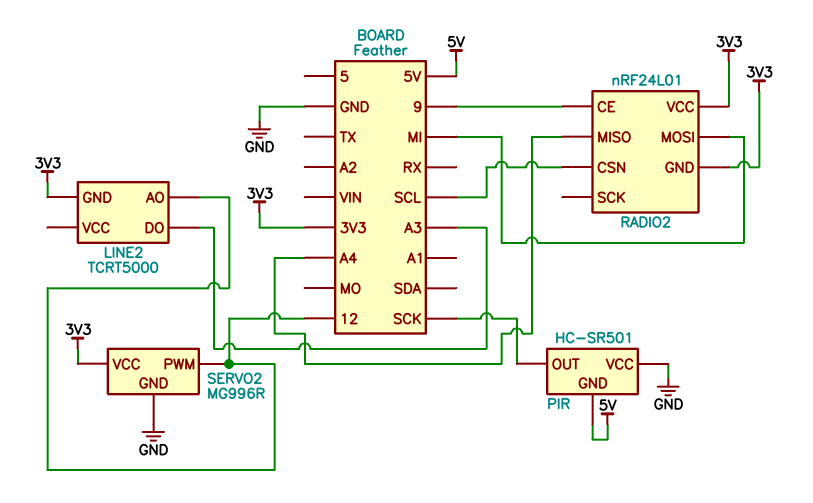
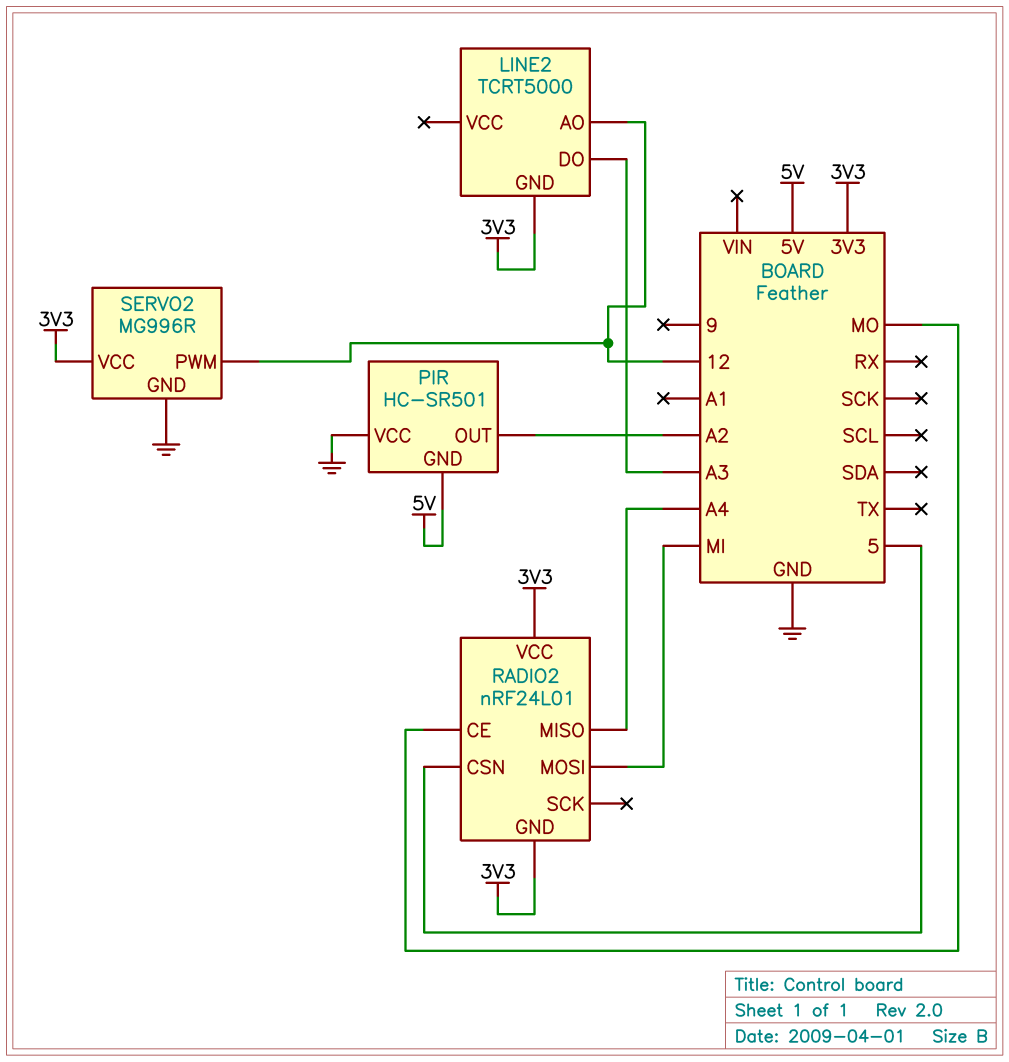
PIR pin OUT: SCK -> A2
RADIO2 pin CE: 9 -> MO
RADIO2 pin CSN: SCL -> 5

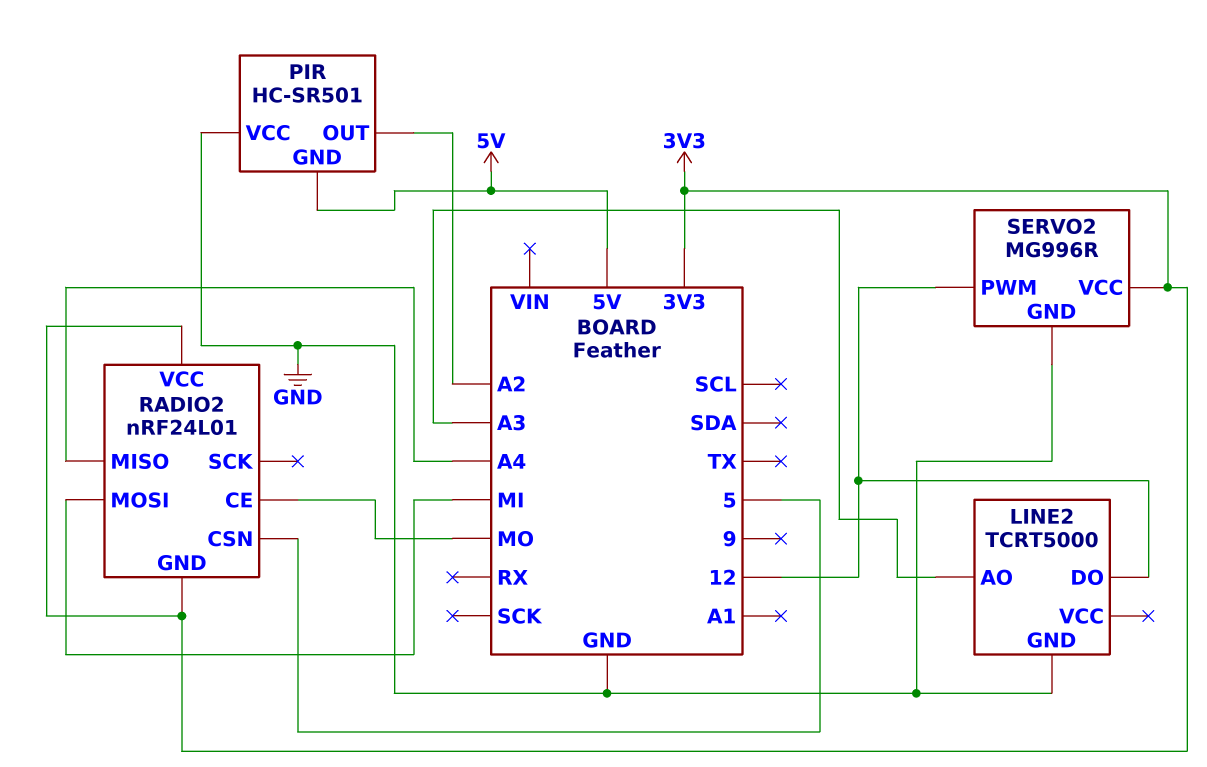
LINE2 pin AO: 12 -> A3
LINE2 pin DO: A3 -> 12
LINE2 pin GND: 3V3 -> GND

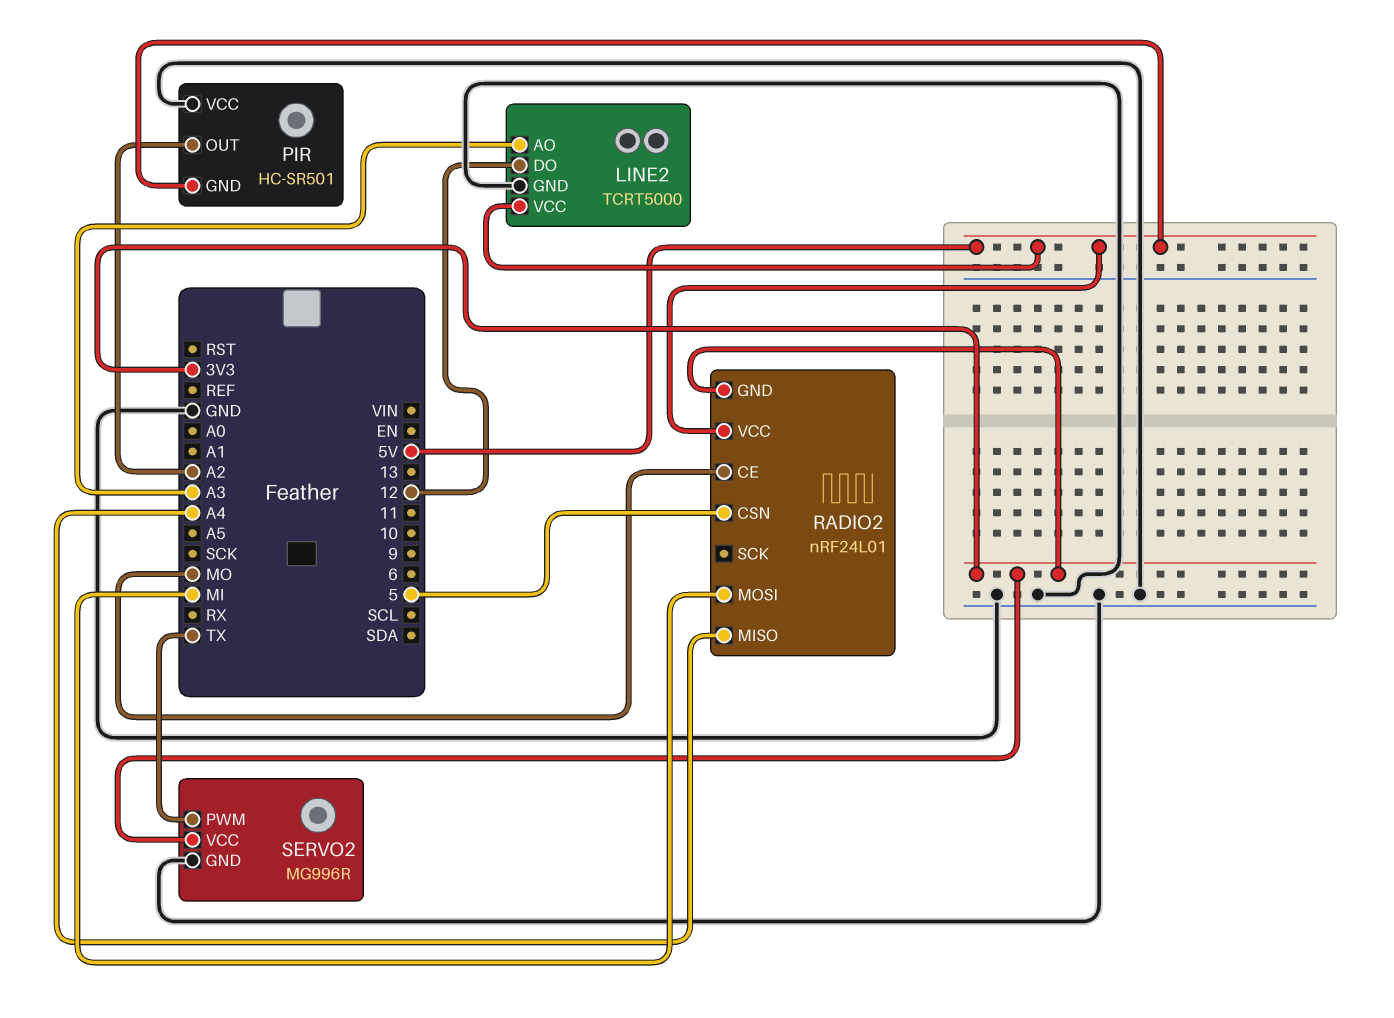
LINE2 pin VCC: none -> 5V
RADIO2 pin VCC: 3V3 -> 5V
SERVO2 pin PWM: 12 -> TX

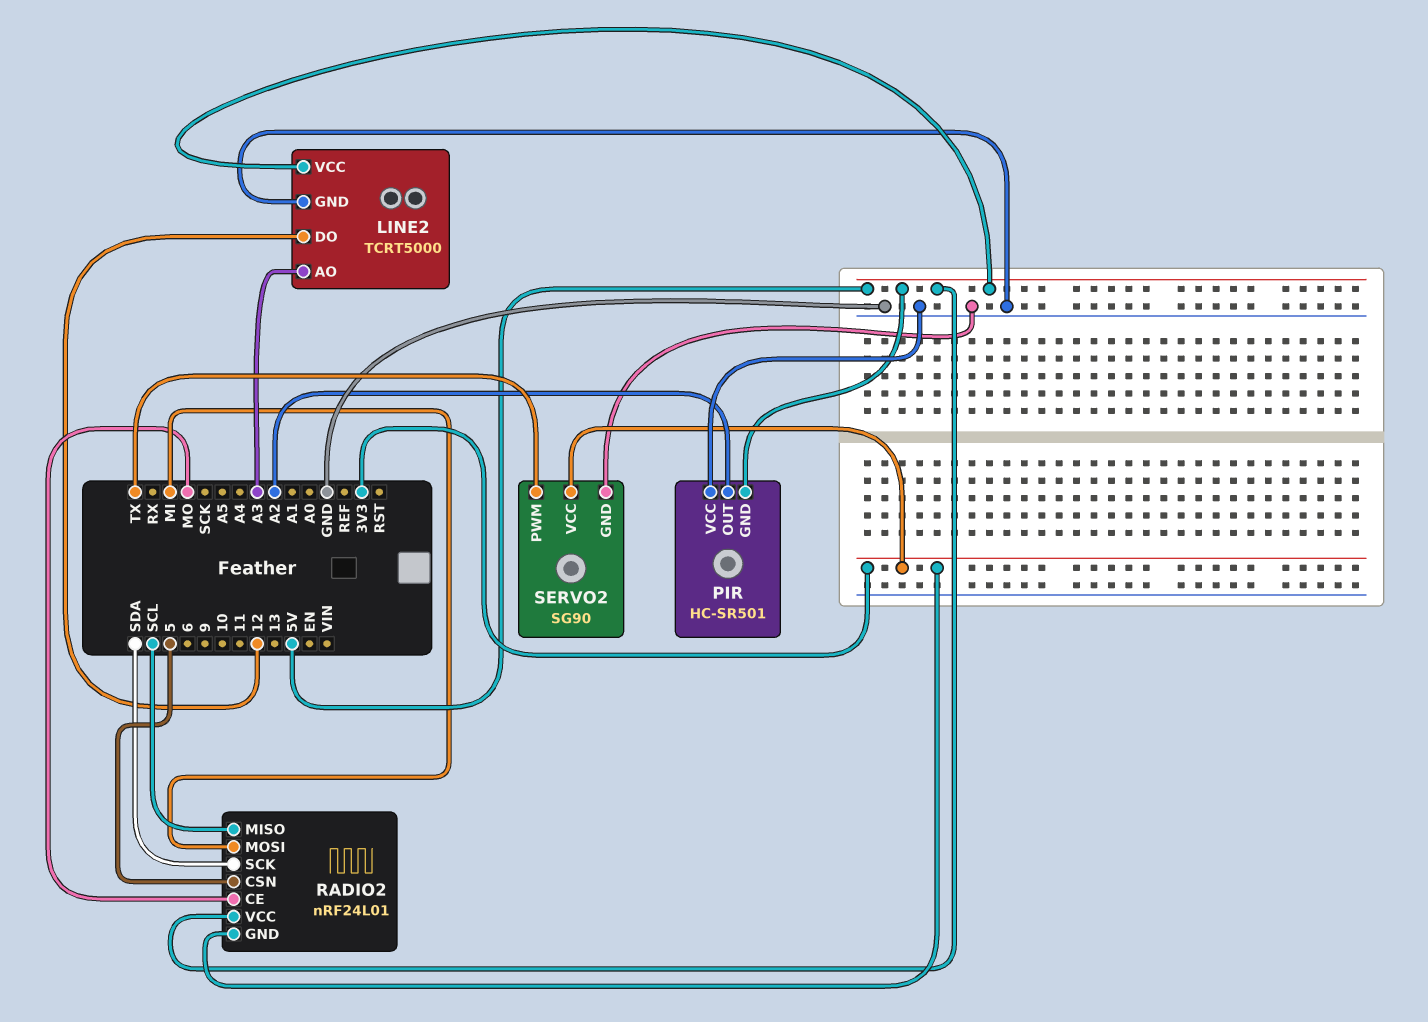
RADIO2 pin MISO: A4 -> SCL
RADIO2 pin SCK: none -> SDA
SERVO2: MG996R -> SG90

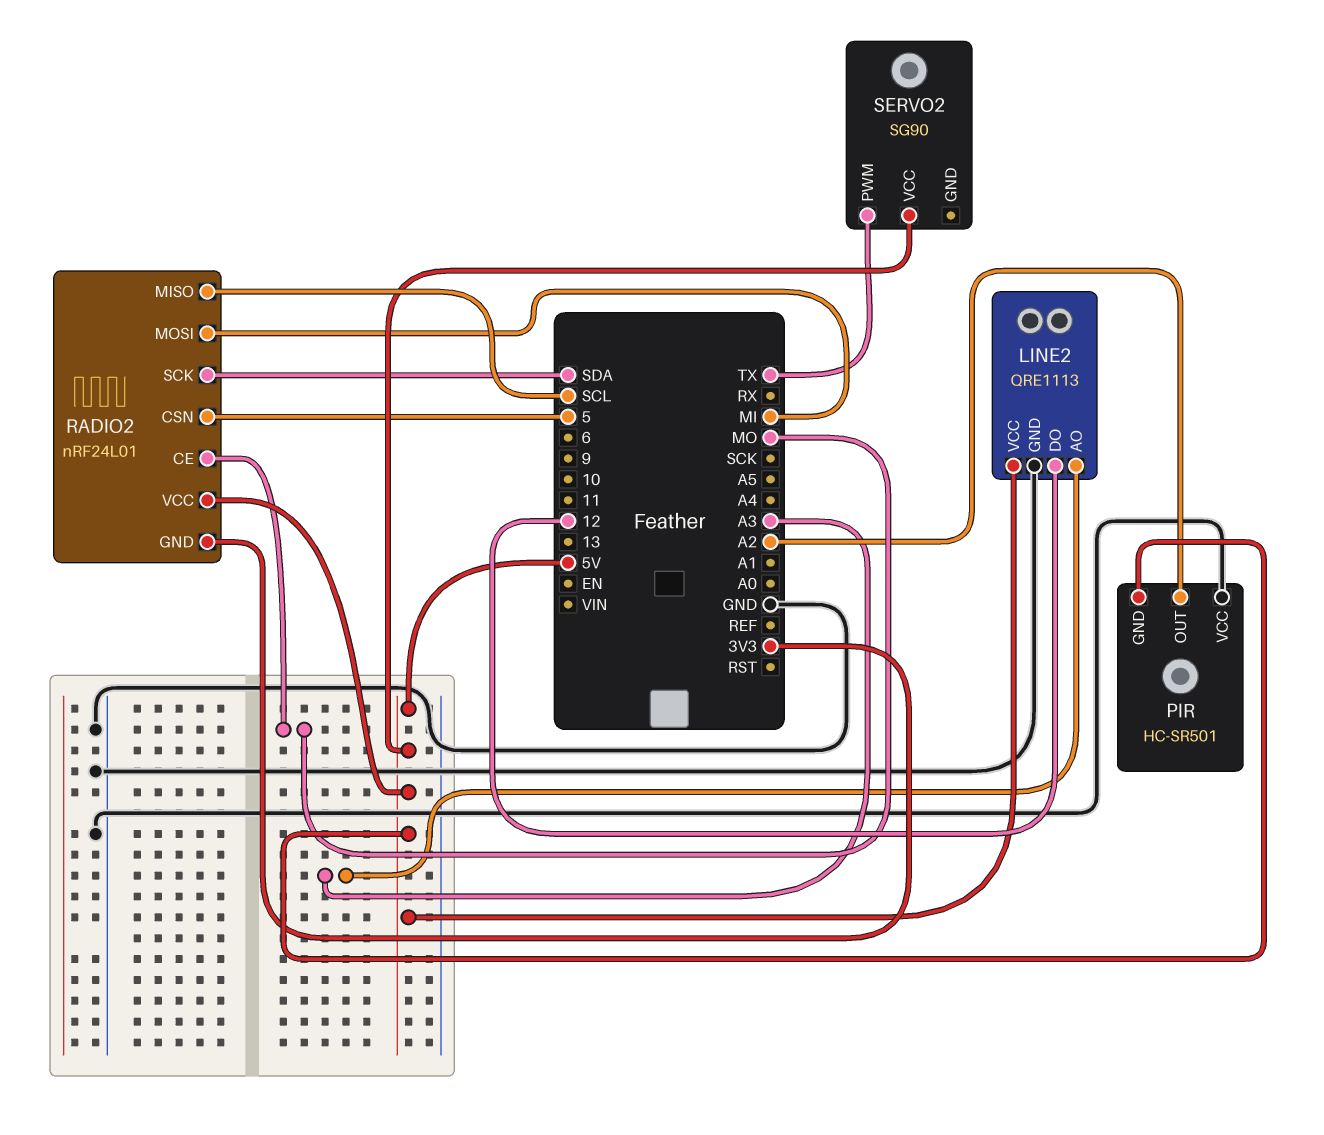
LINE2: TCRT5000 -> QRE1113
SERVO2 pin GND: GND -> none
SERVO2 pin VCC: 3V3 -> 5V

